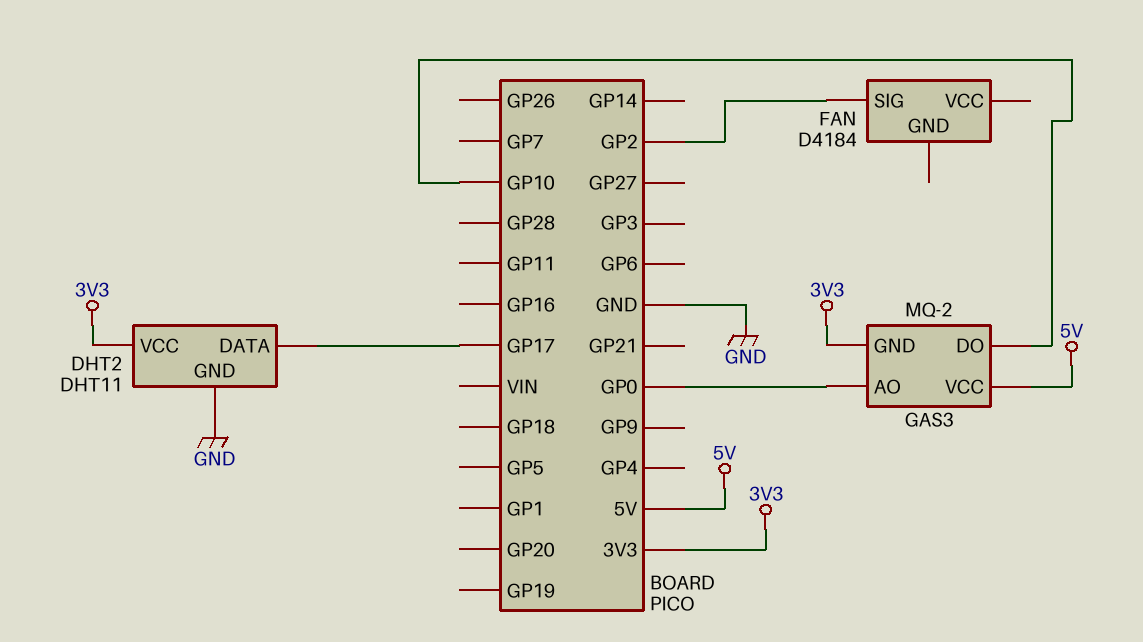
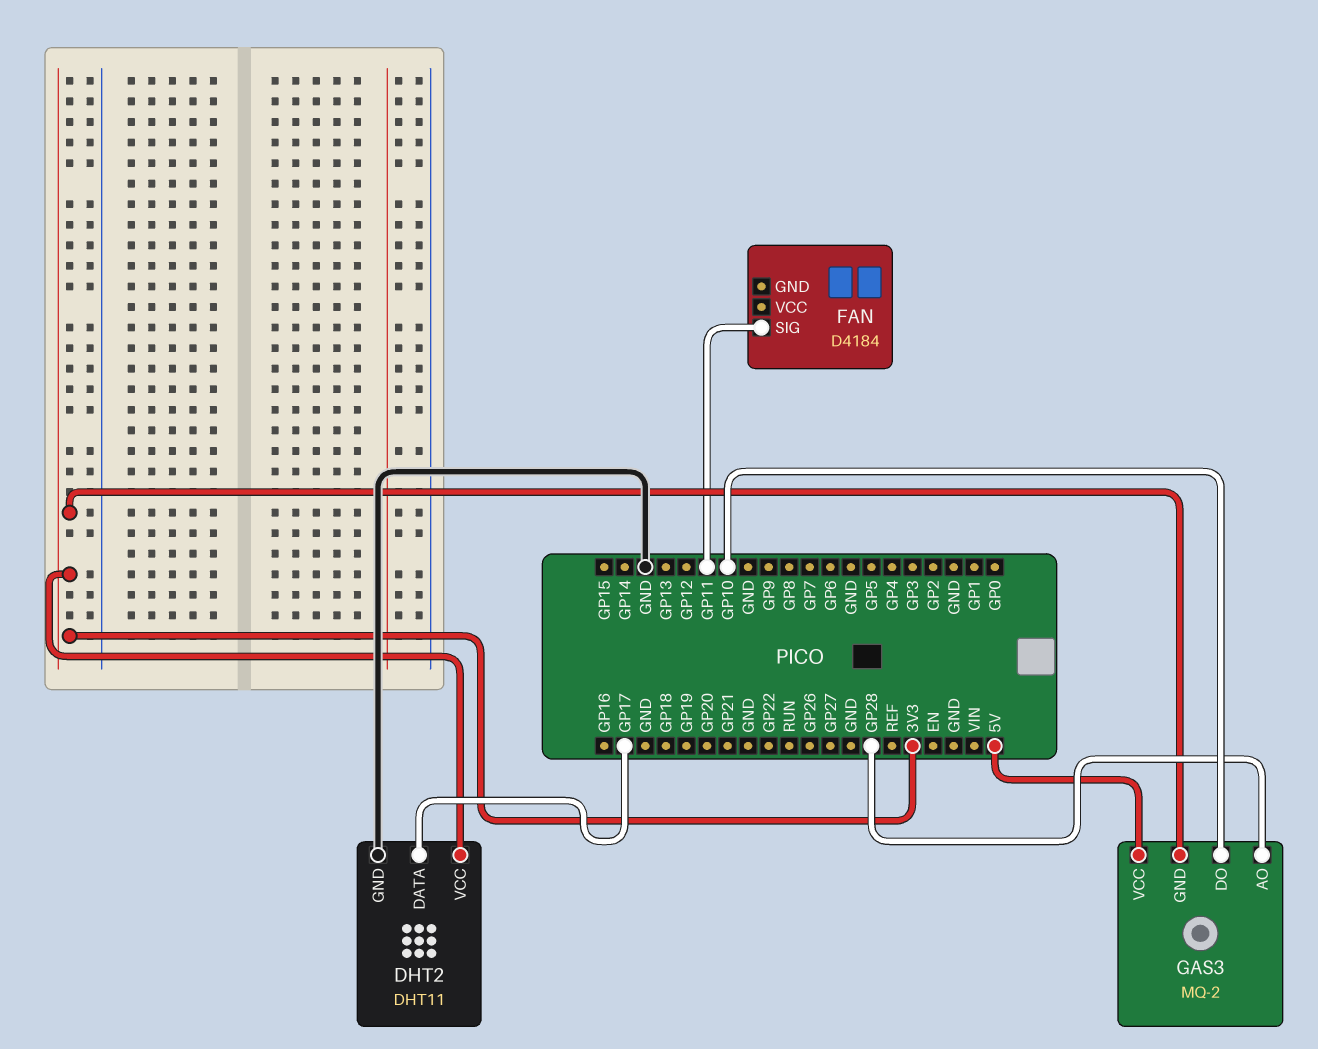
FAN pin SIG: GP2 -> GP11
GAS3 pin AO: GP0 -> GP28

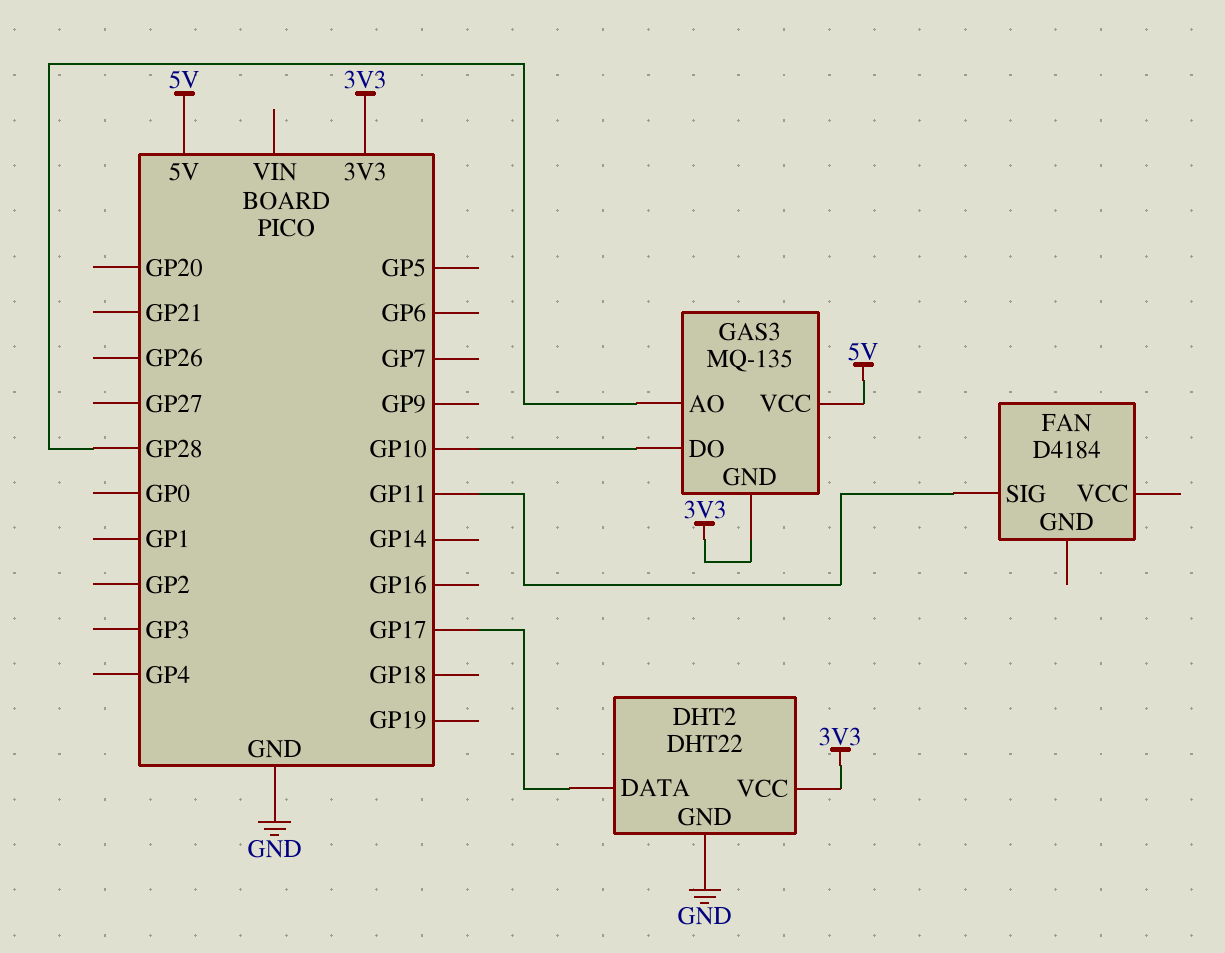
DHT2: DHT11 -> DHT22
GAS3: MQ-2 -> MQ-135

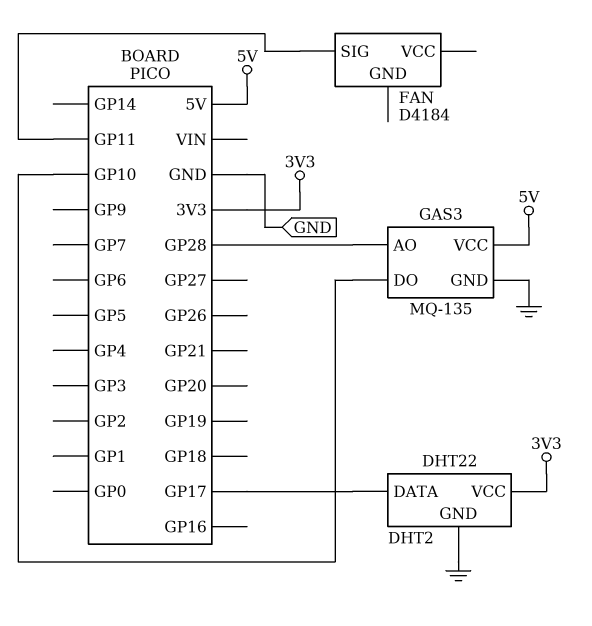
GAS3 pin GND: 3V3 -> GND

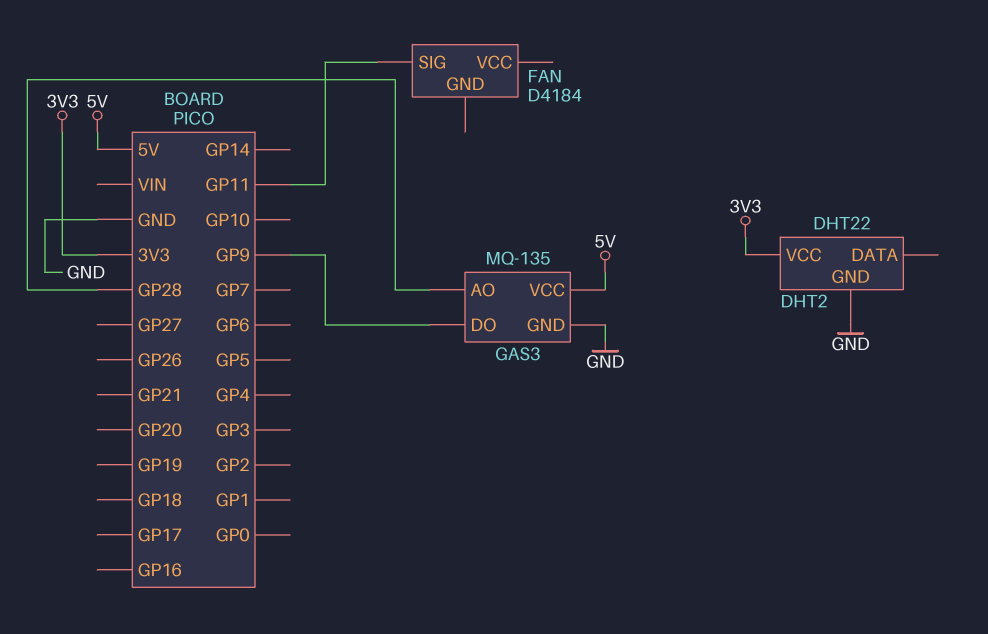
DHT2 pin DATA: GP17 -> none
GAS3 pin DO: GP10 -> GP9

